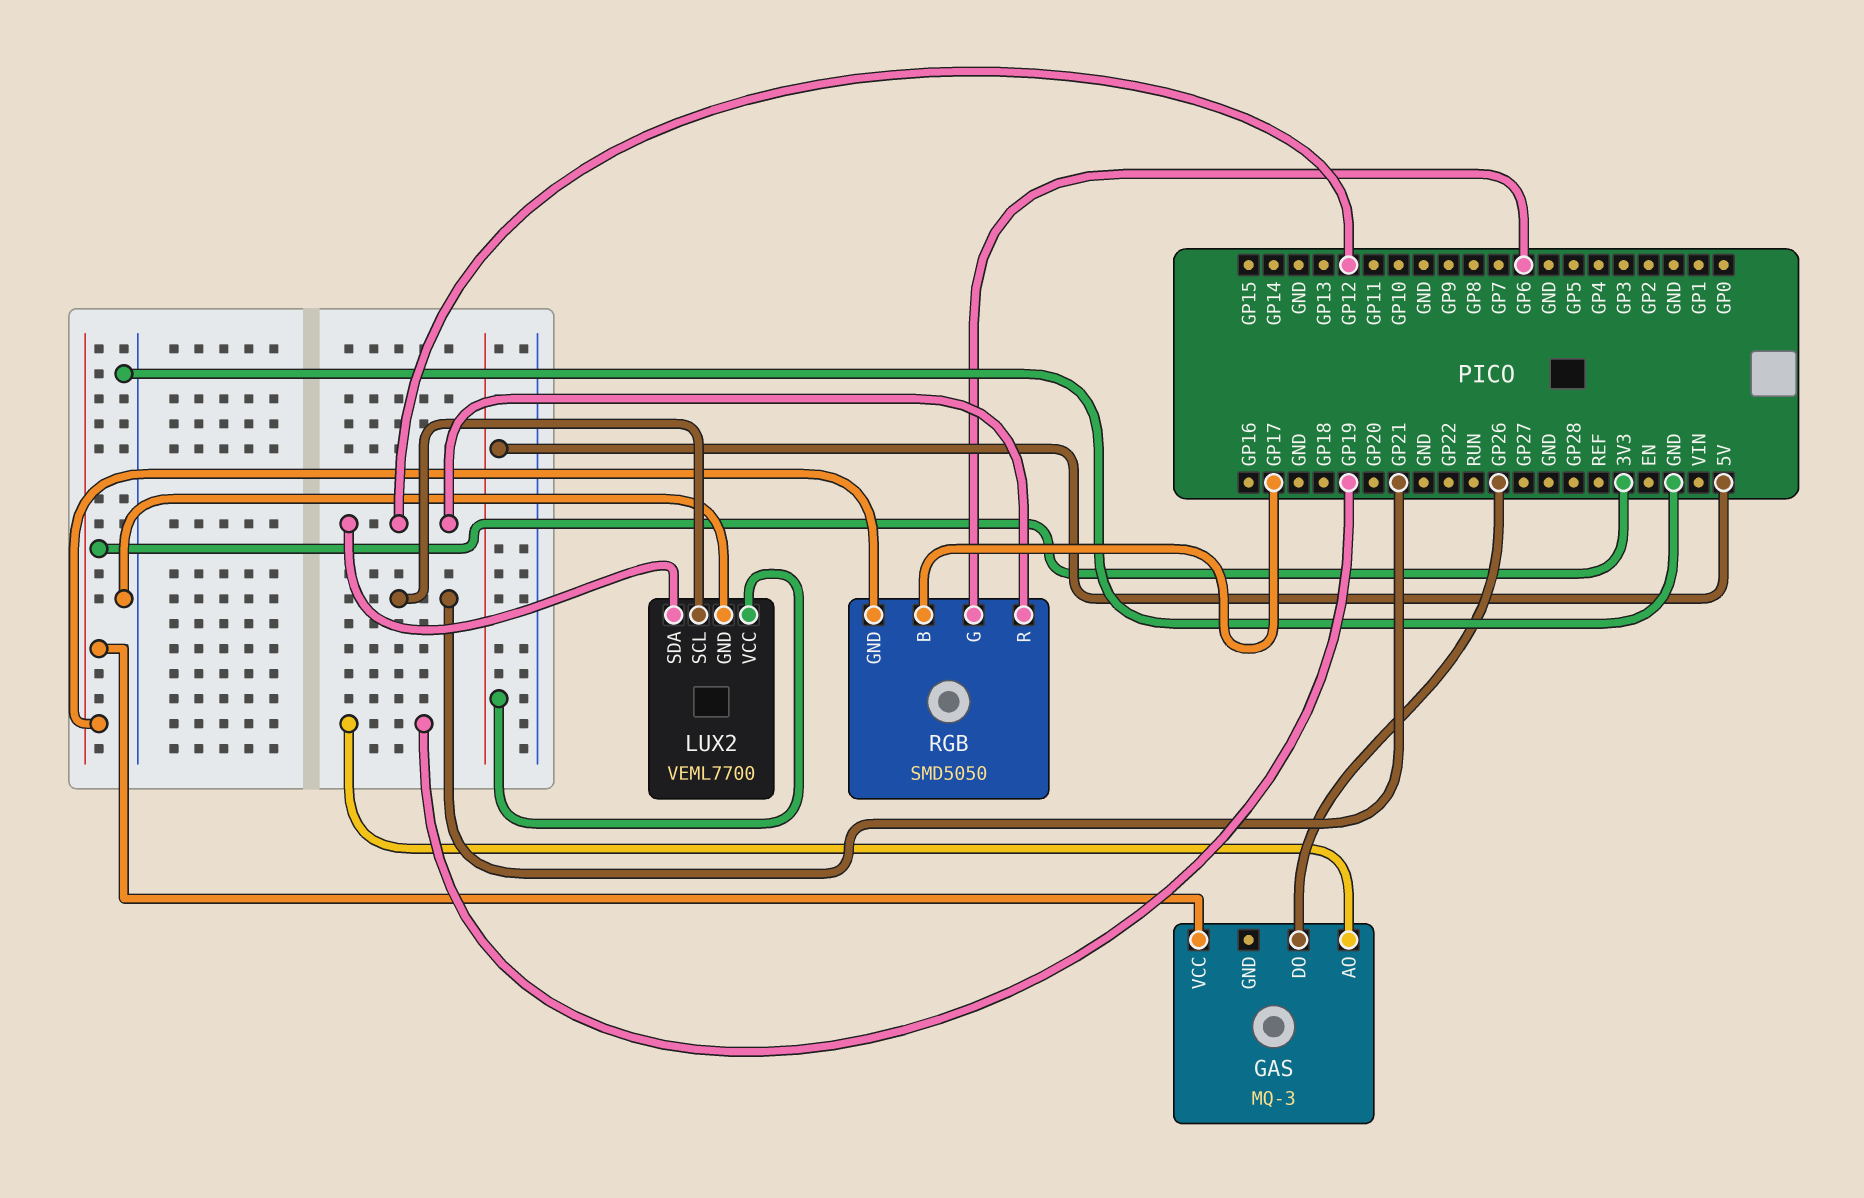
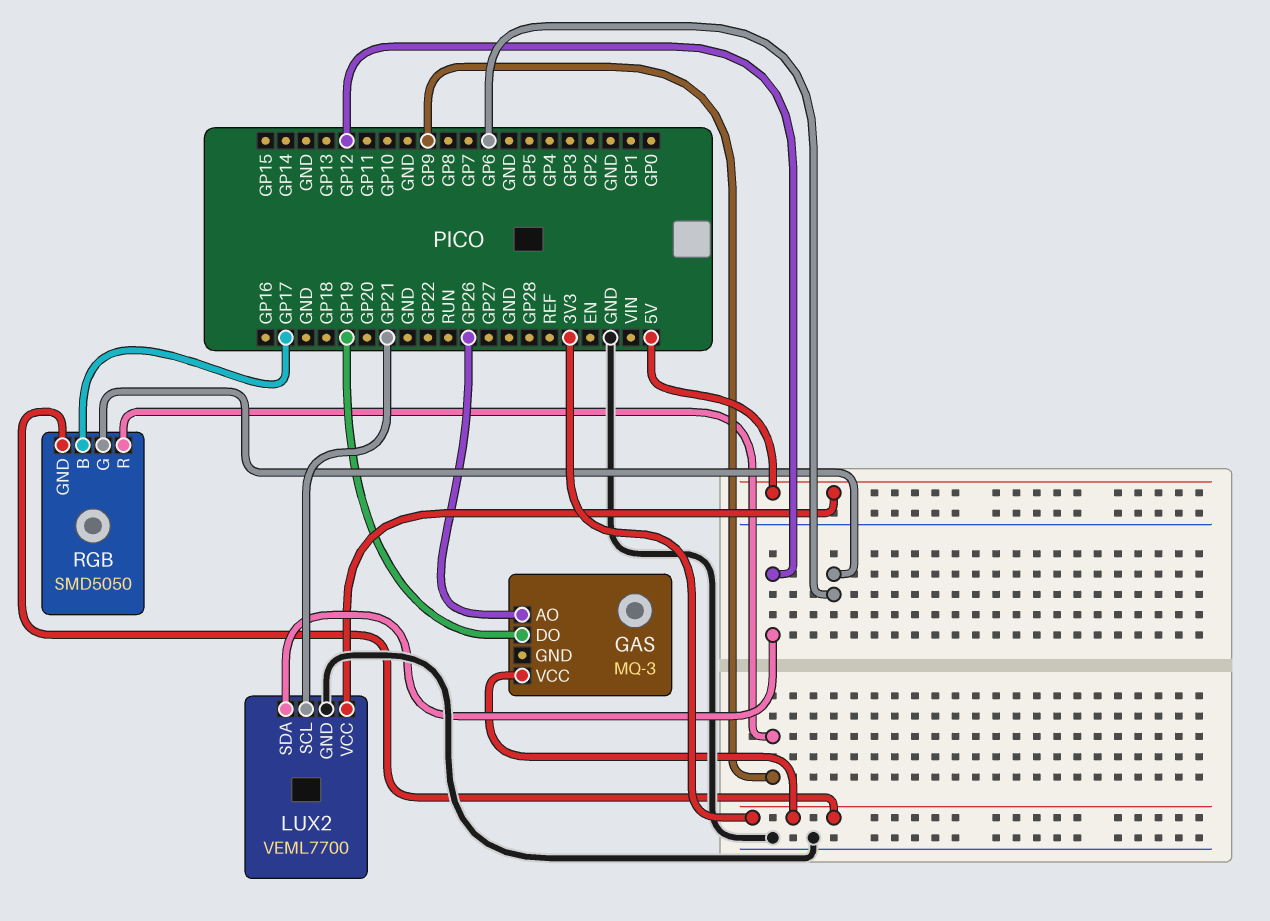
GAS pin AO: GP19 -> GP26
GAS pin DO: GP26 -> GP19
RGB pin R: GP12 -> GP9

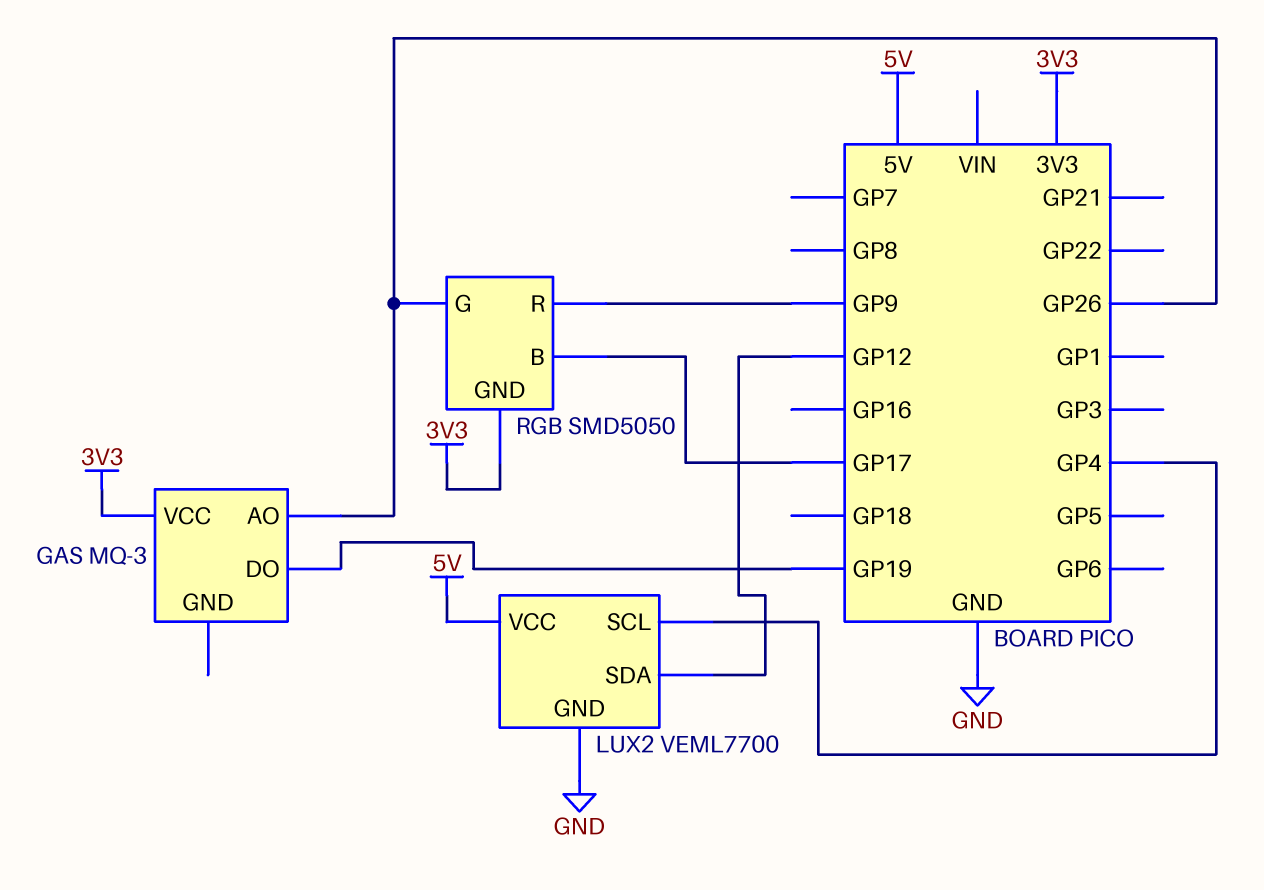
LUX2 pin SCL: GP21 -> GP4
RGB pin G: GP6 -> GP26

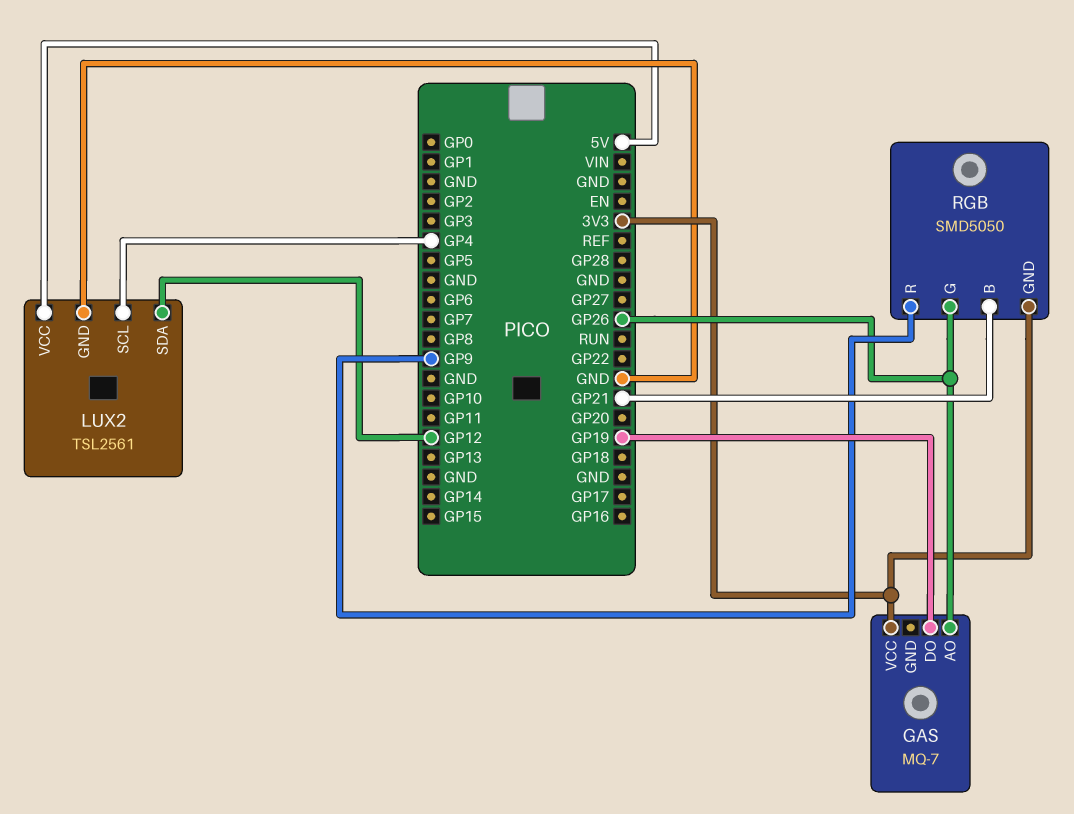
GAS: MQ-3 -> MQ-7
LUX2: VEML7700 -> TSL2561
RGB pin B: GP17 -> GP21

